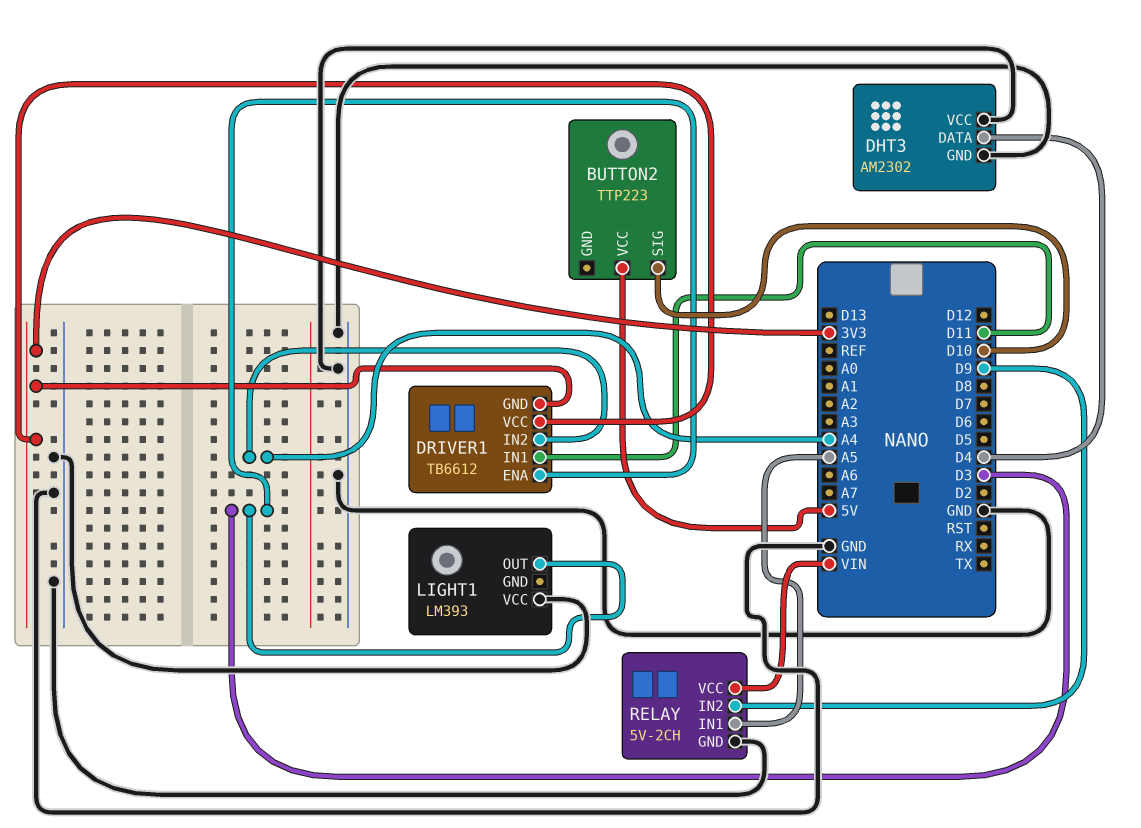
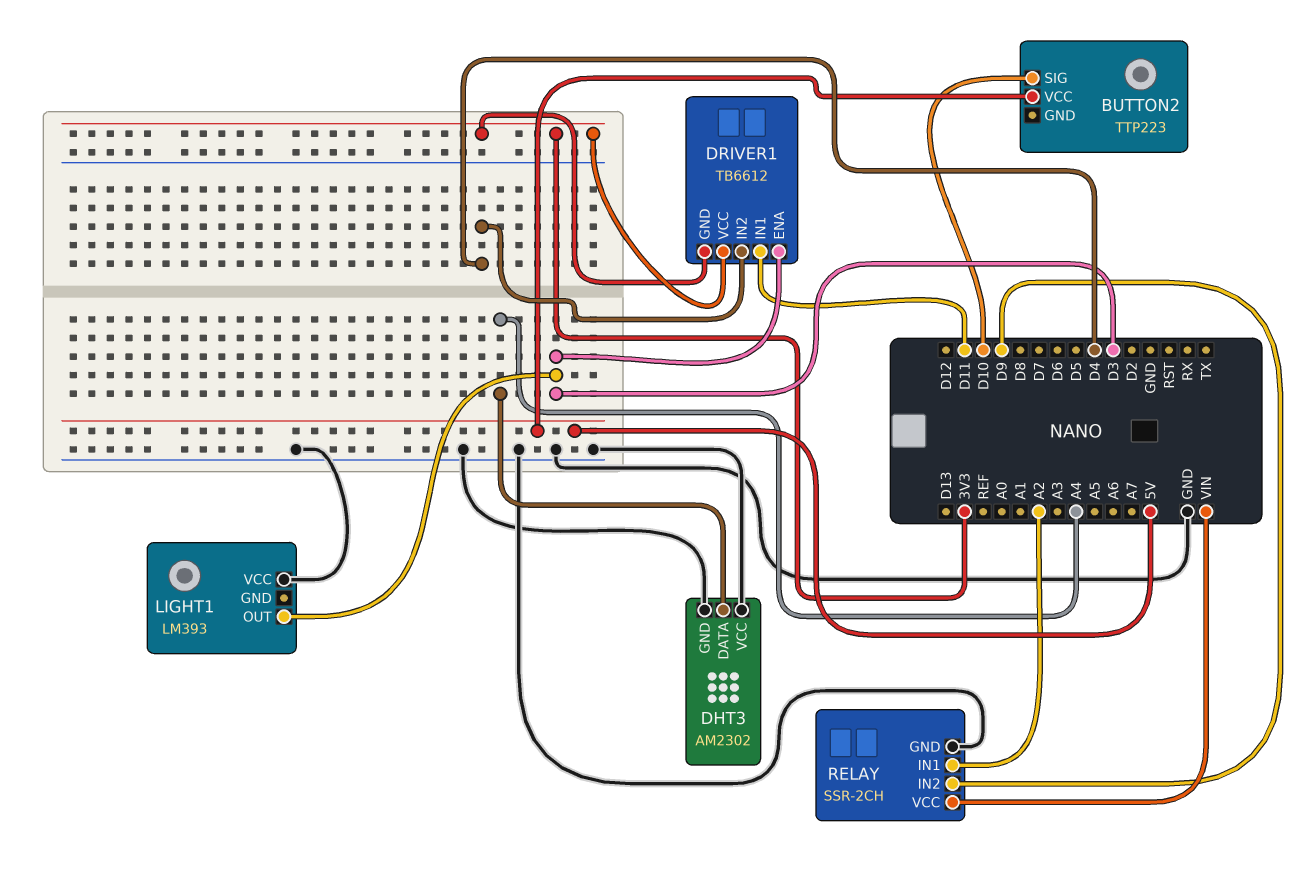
DHT3 pin DATA: D4 -> A4
DRIVER1 pin IN2: A4 -> D4
RELAY: 5V-2CH -> SSR-2CH
RELAY pin IN1: A5 -> A2

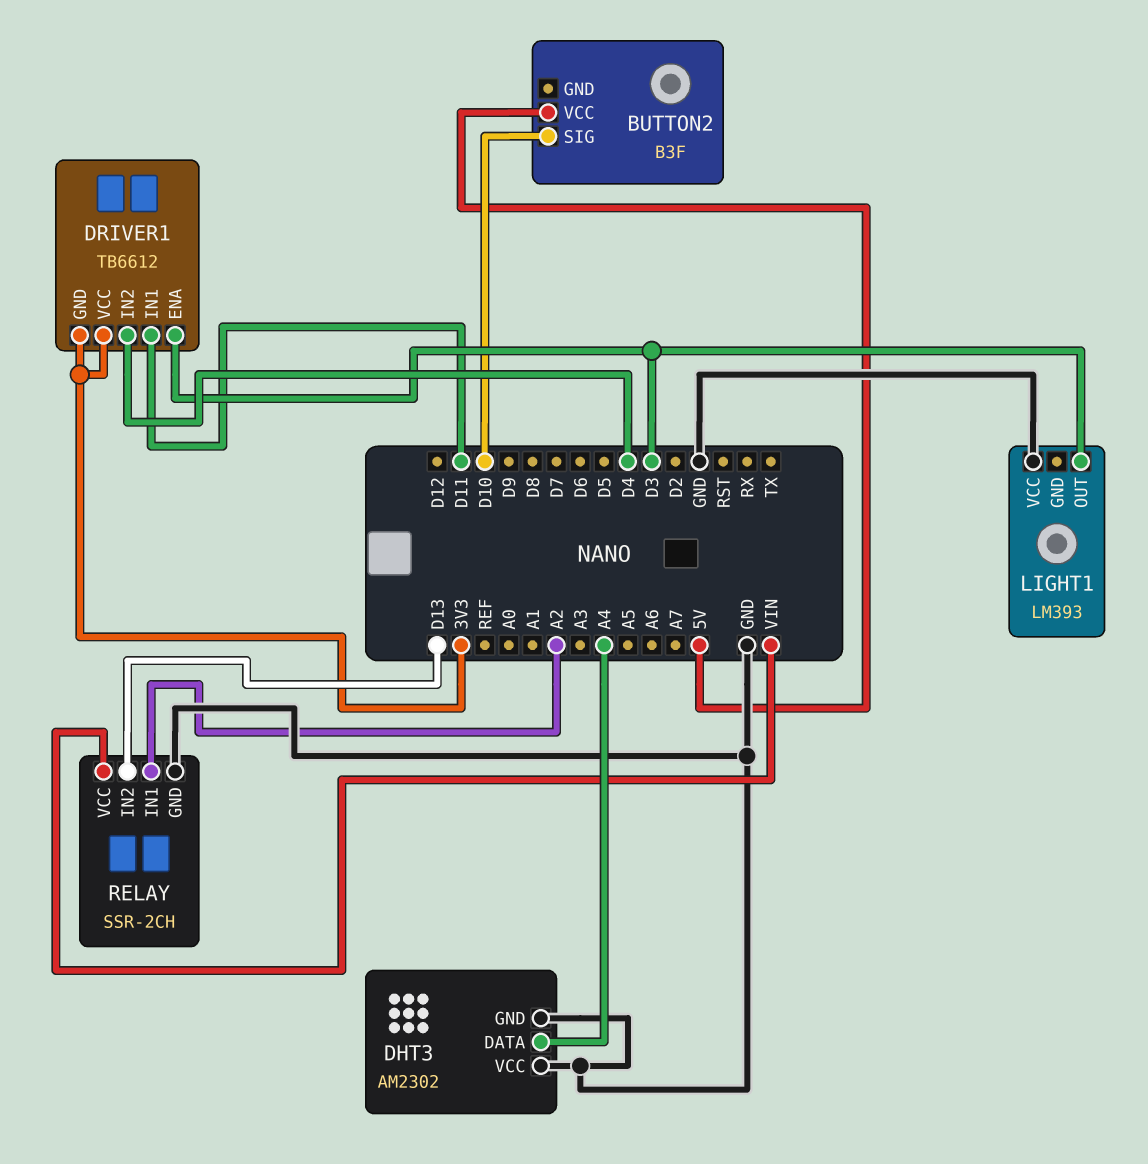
BUTTON2: TTP223 -> B3F
RELAY pin IN2: D9 -> D13

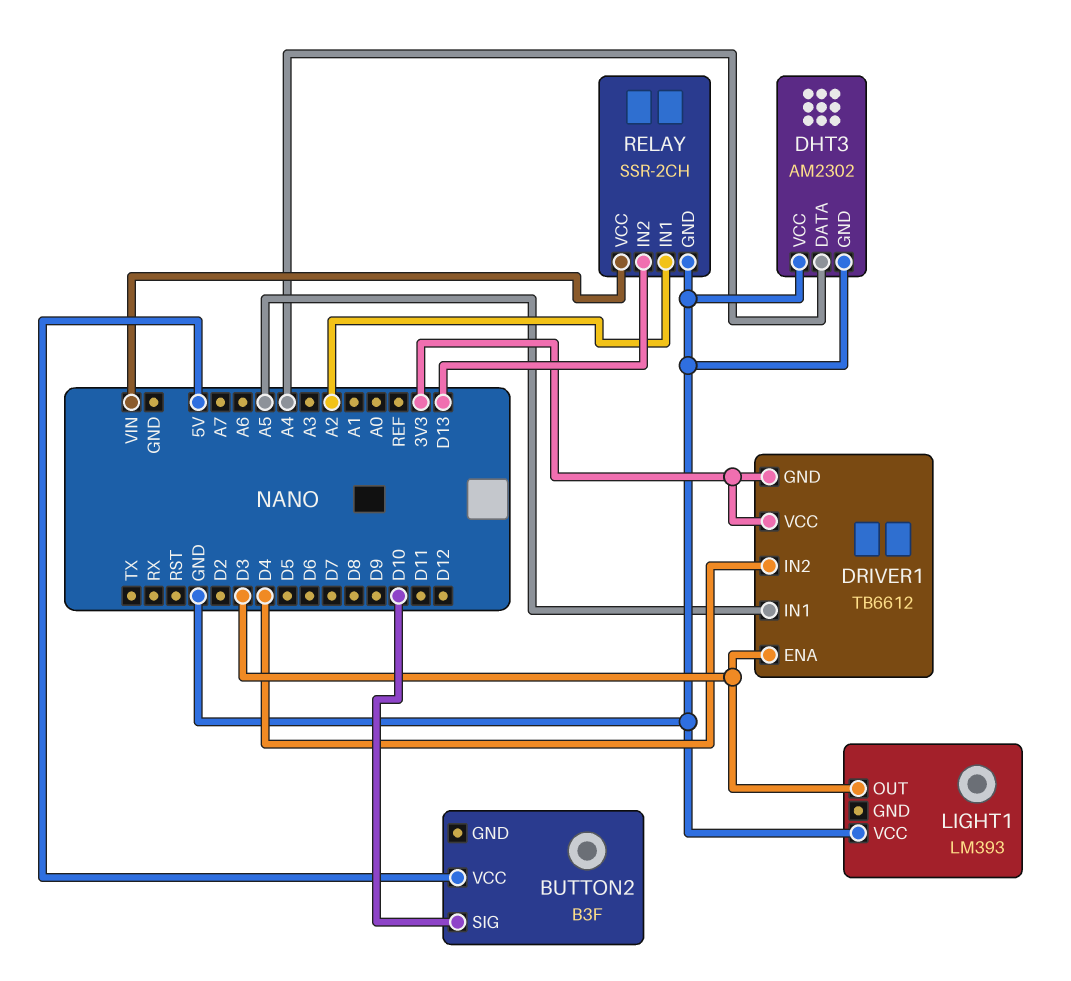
DRIVER1 pin IN1: D11 -> A5

